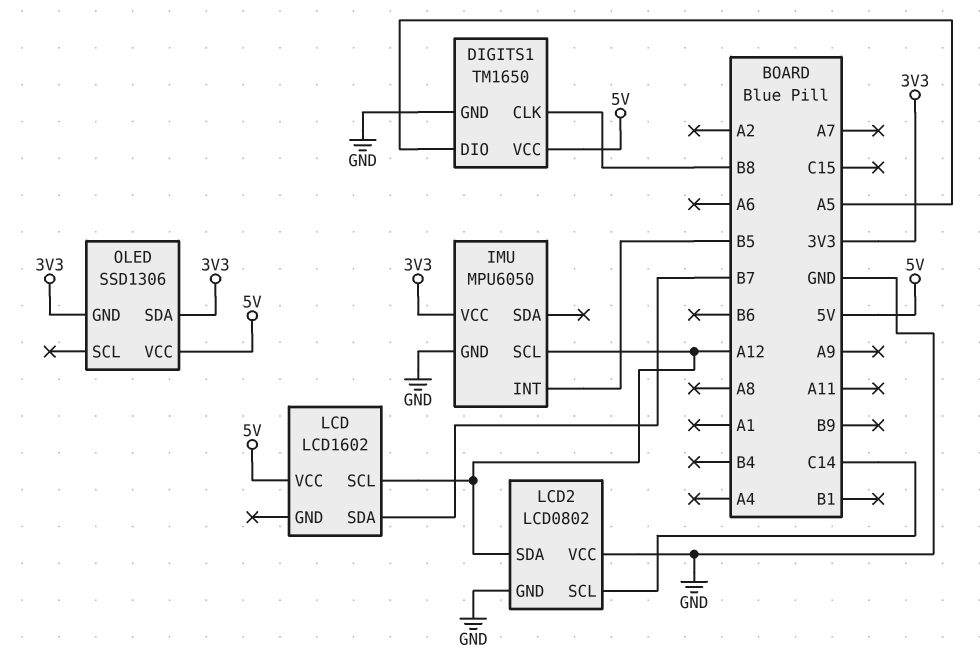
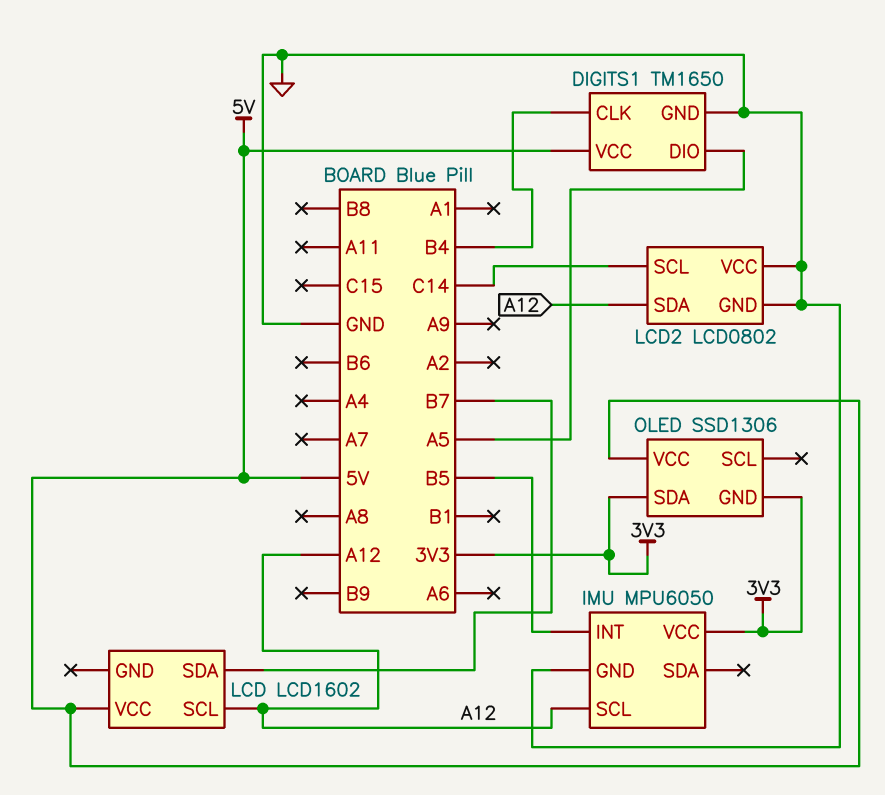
DIGITS1 pin CLK: B8 -> B4

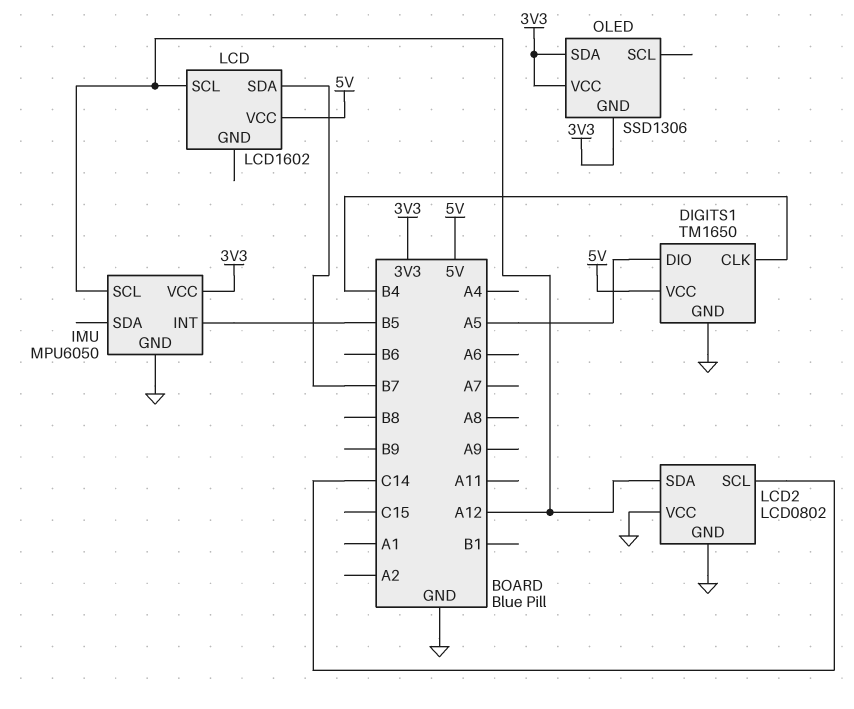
OLED pin VCC: 5V -> 3V3

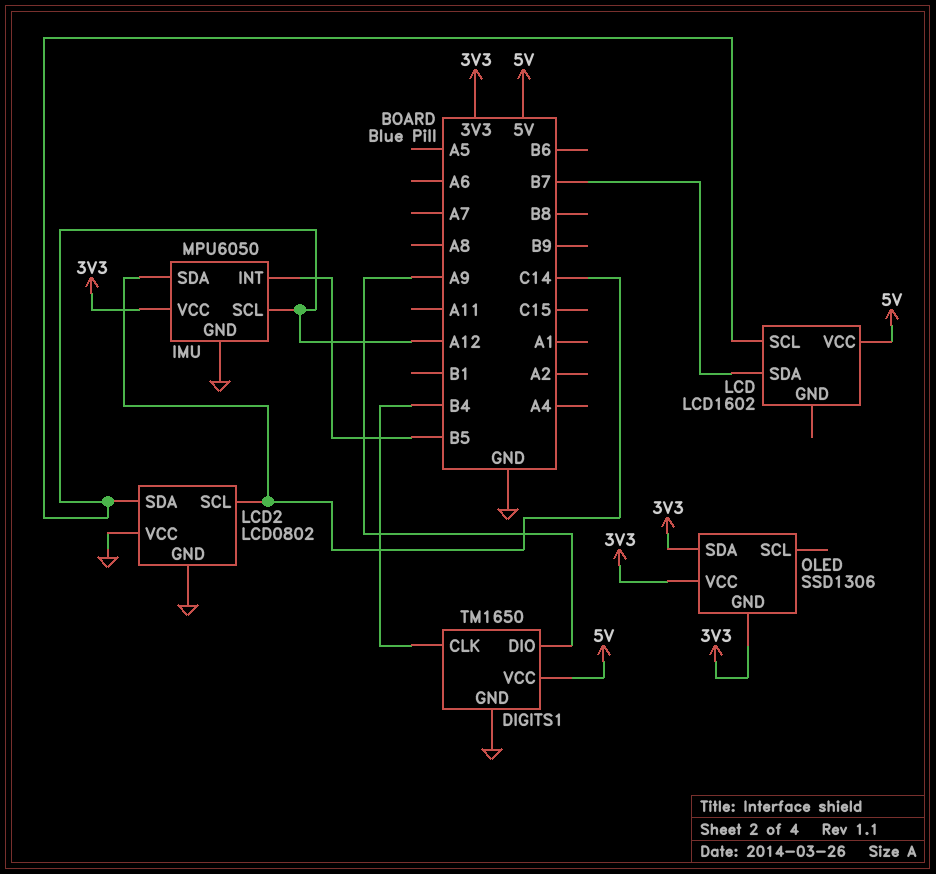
DIGITS1 pin DIO: A5 -> A9
IMU pin SDA: none -> C14

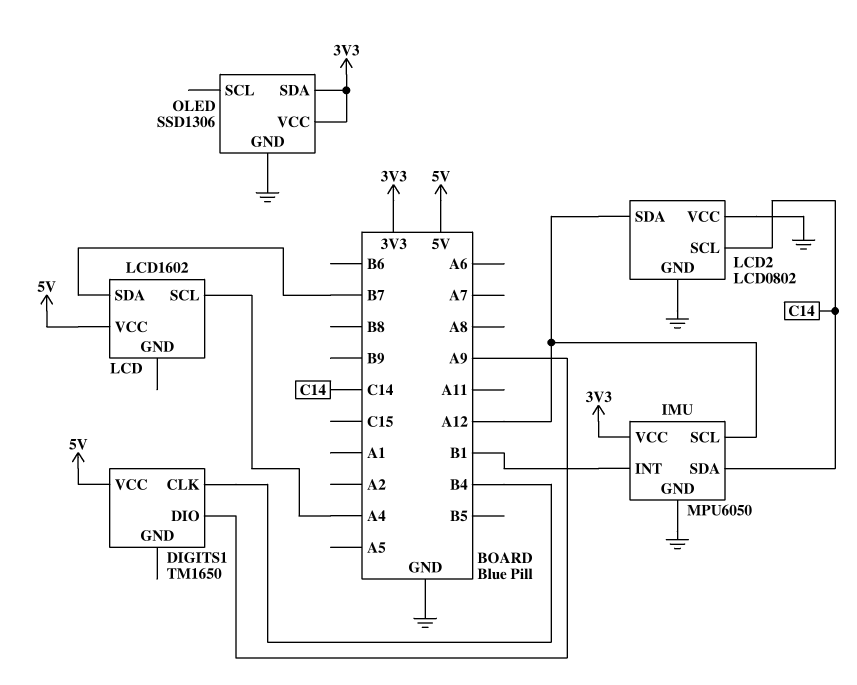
DIGITS1 pin GND: GND -> none
IMU pin INT: B5 -> B1
LCD pin SCL: A12 -> A4
OLED pin GND: 3V3 -> GND

